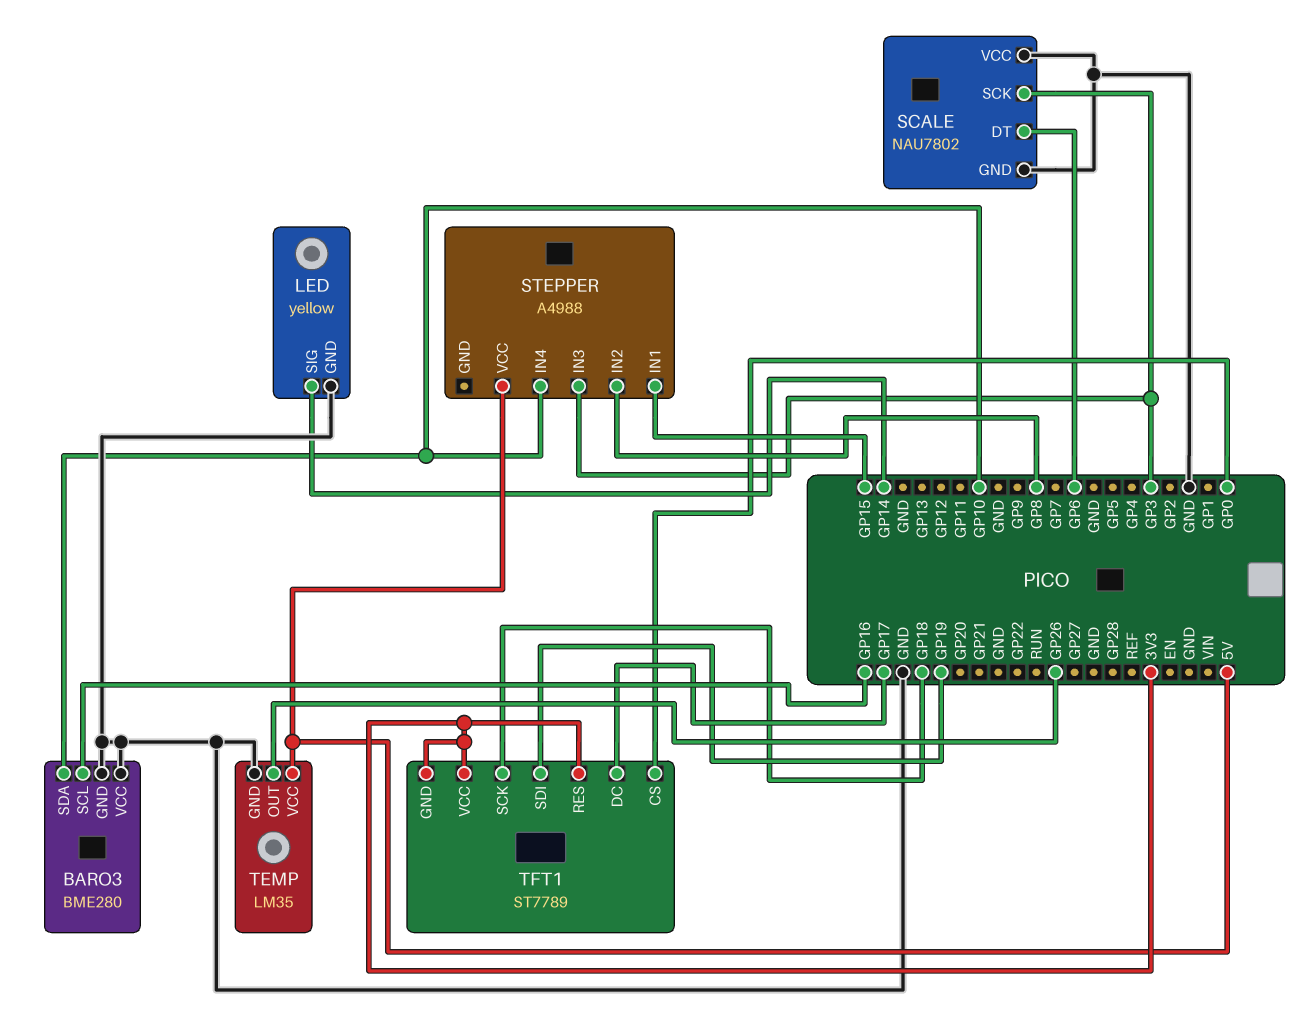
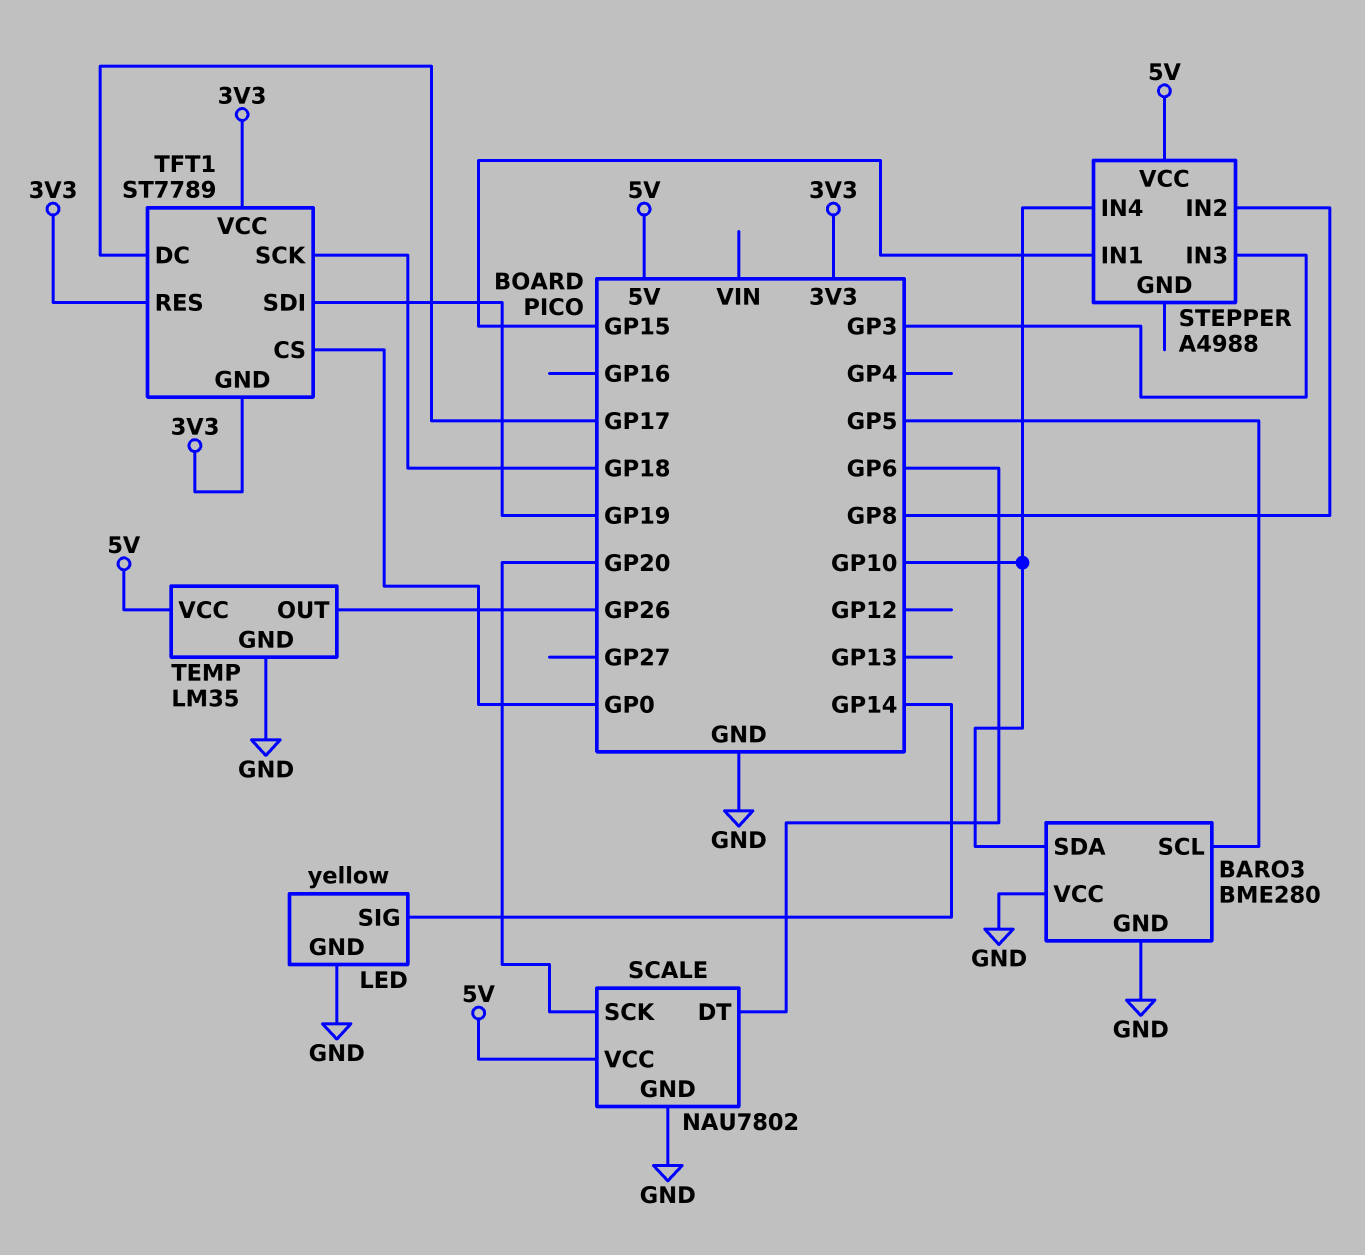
BARO3 pin SCL: GP16 -> GP5
SCALE pin SCK: GP3 -> GP20
SCALE pin VCC: GND -> 5V

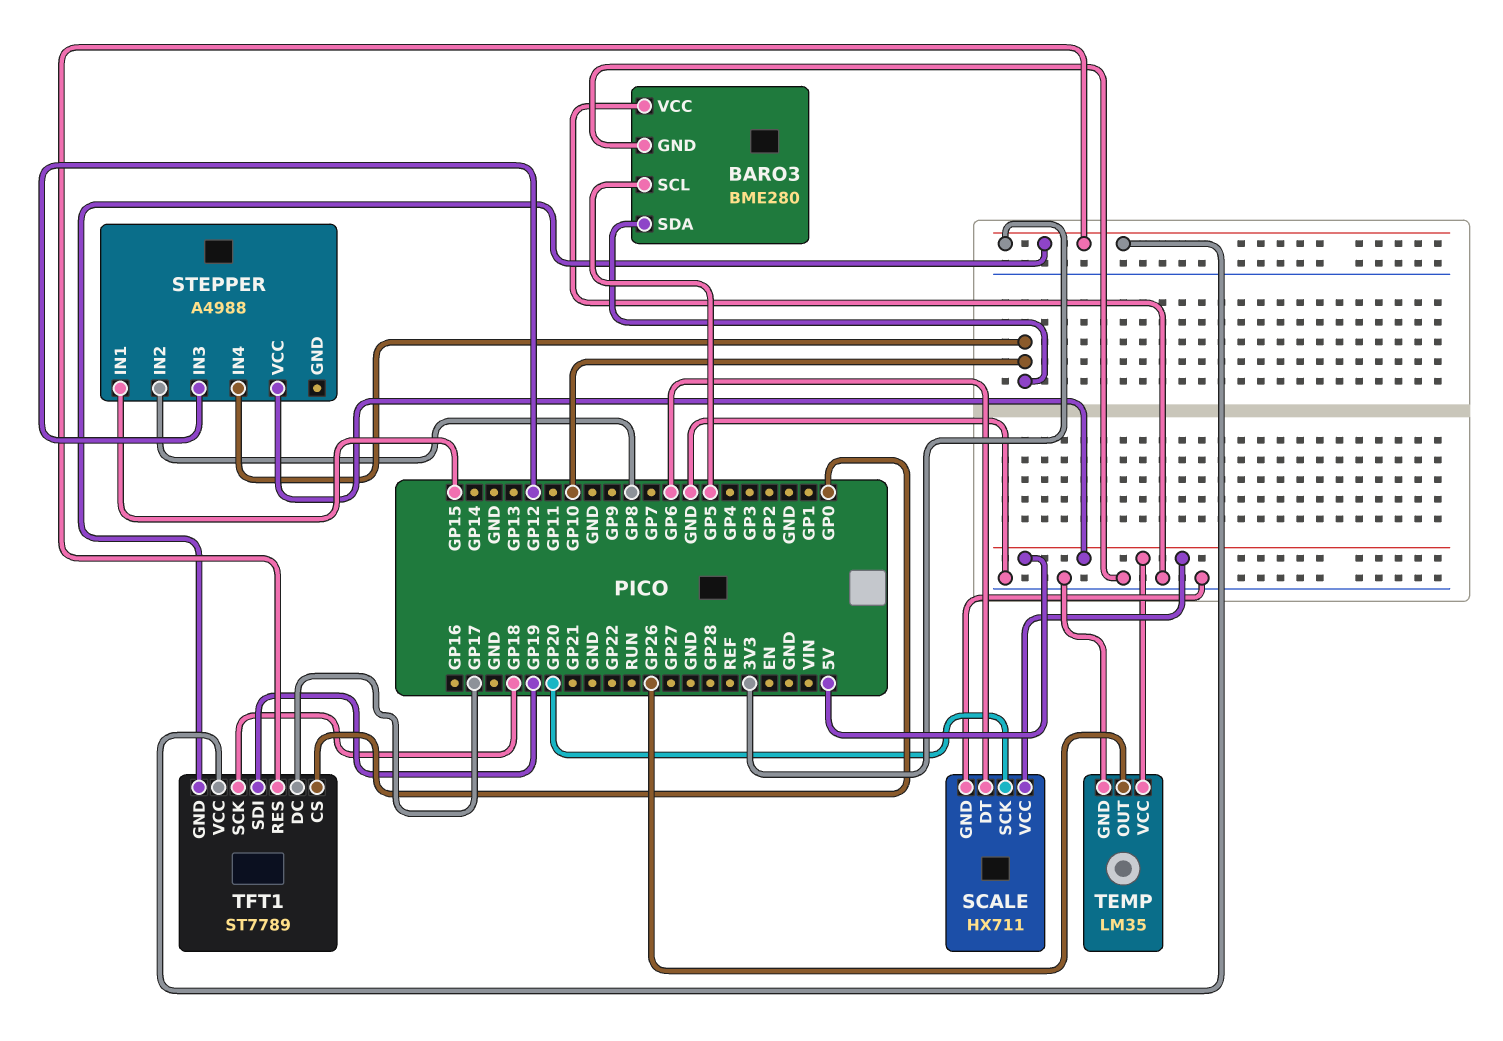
LED: yellow -> none
LED pin GND: GND -> none
LED pin SIG: GP14 -> none
SCALE: NAU7802 -> HX711
STEPPER pin IN3: GP3 -> GP12

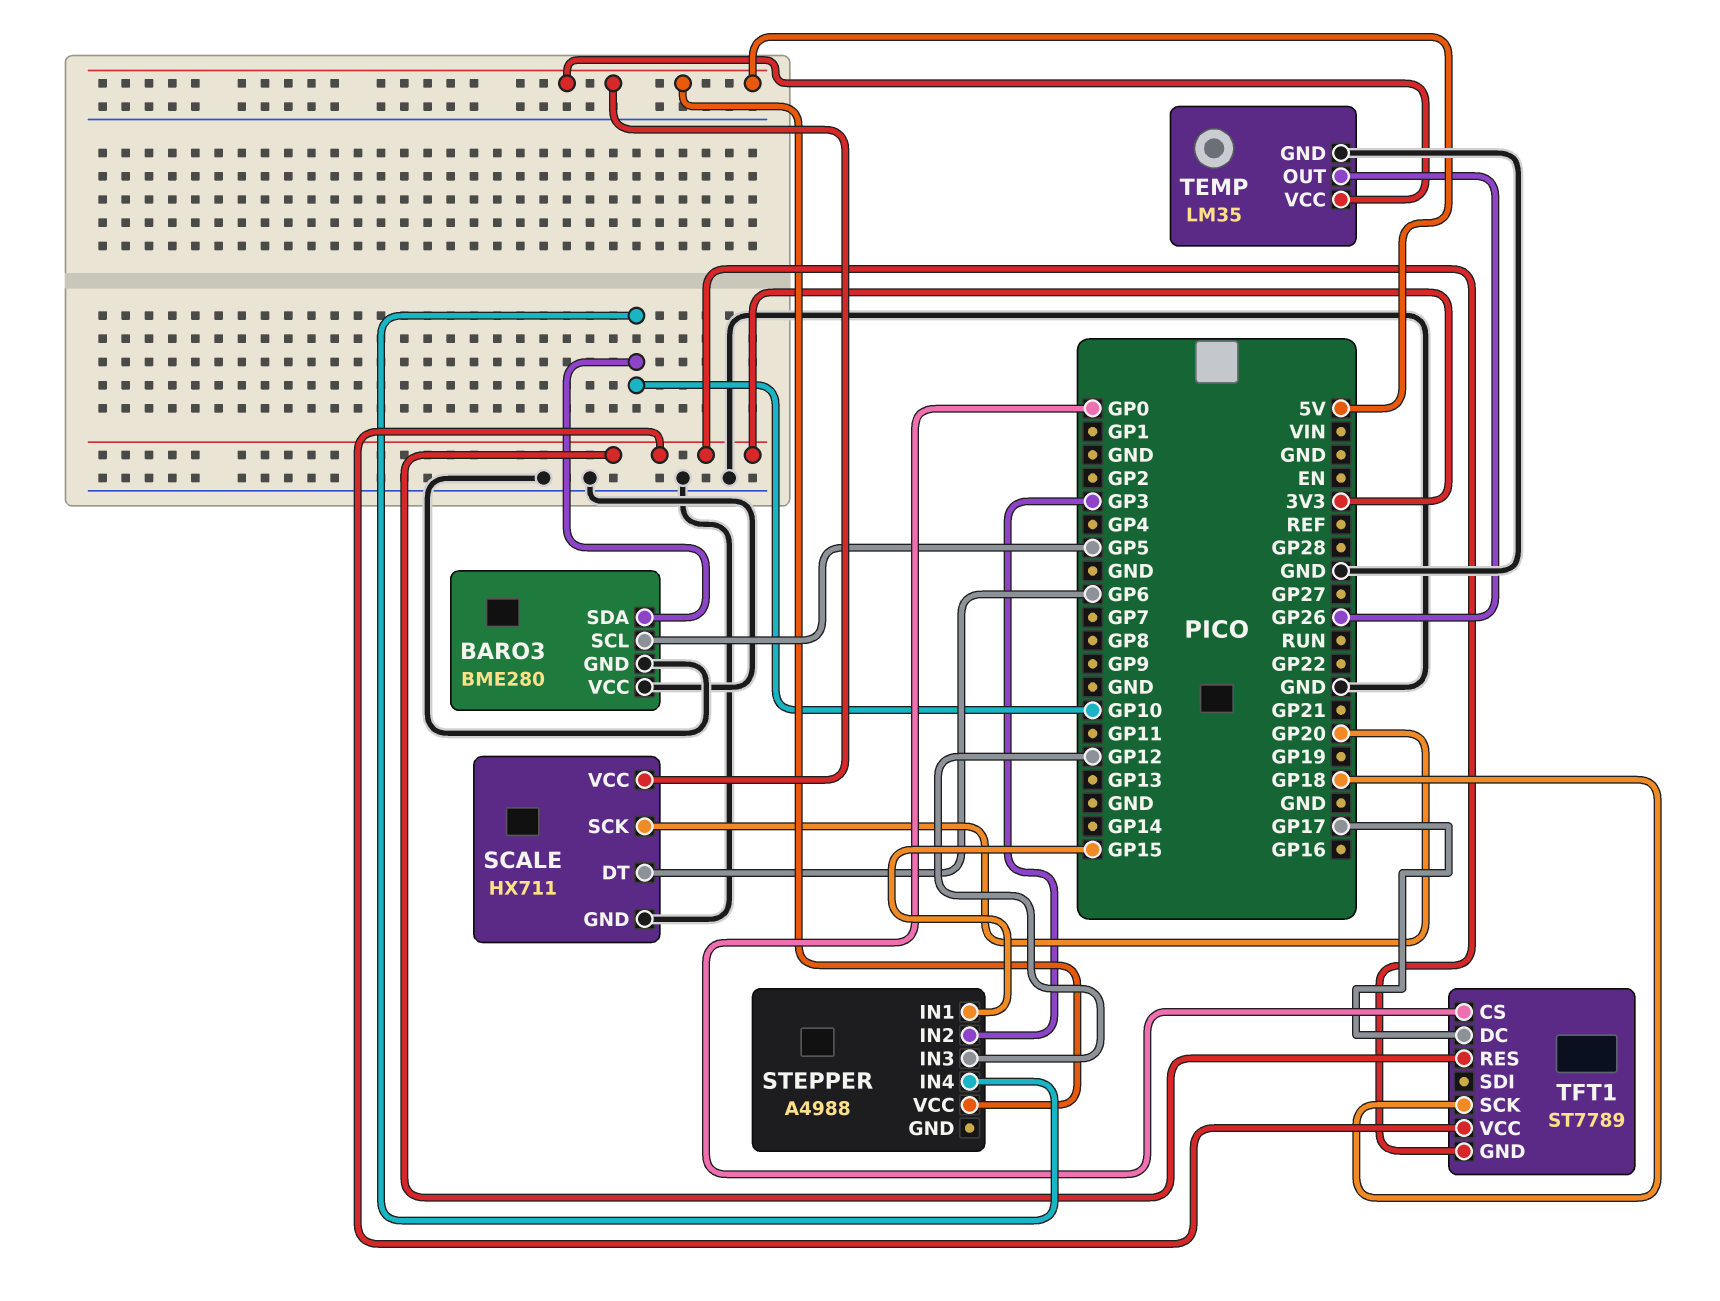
STEPPER pin IN2: GP8 -> GP3
TFT1 pin SDI: GP19 -> none

